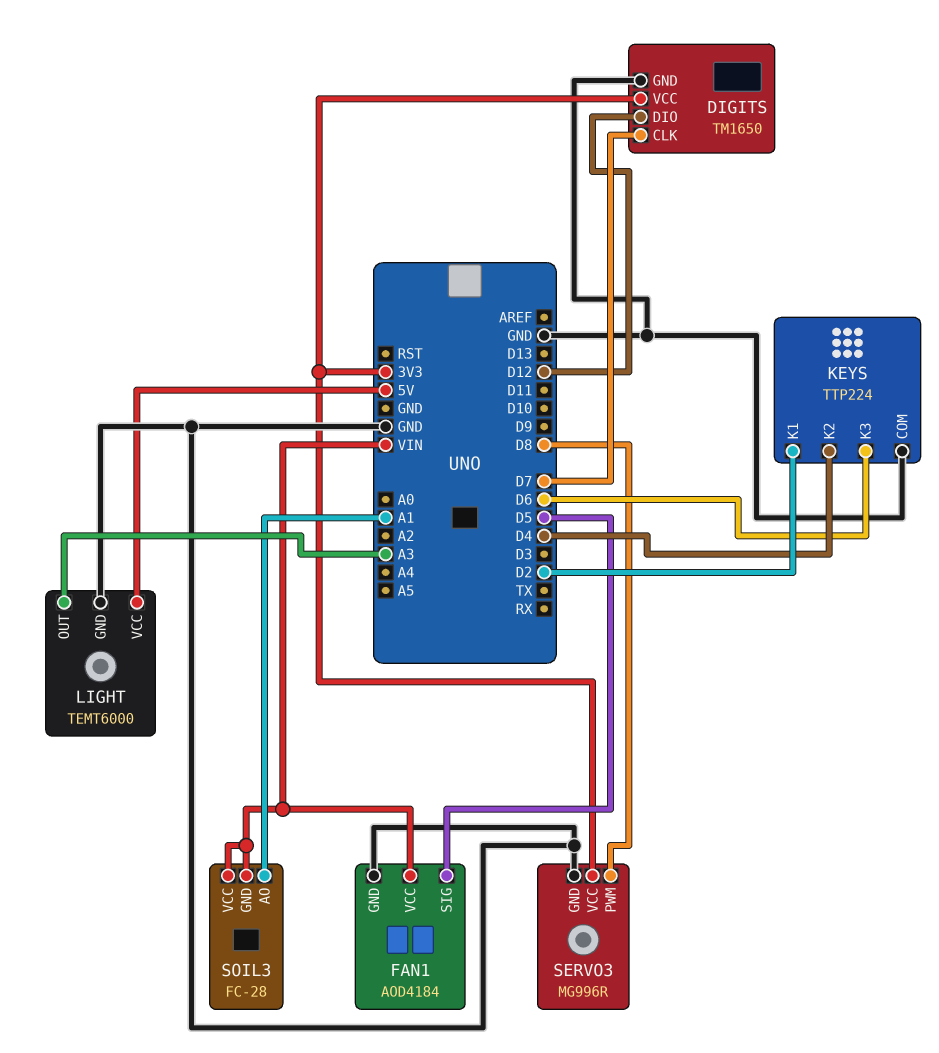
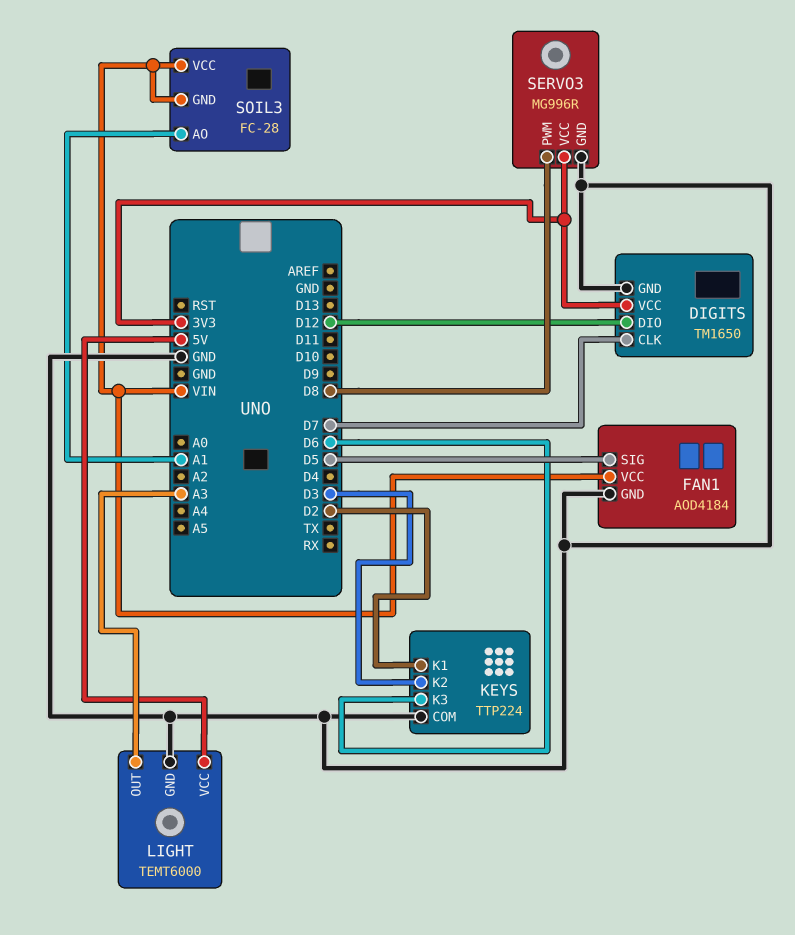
KEYS pin K2: D4 -> D3

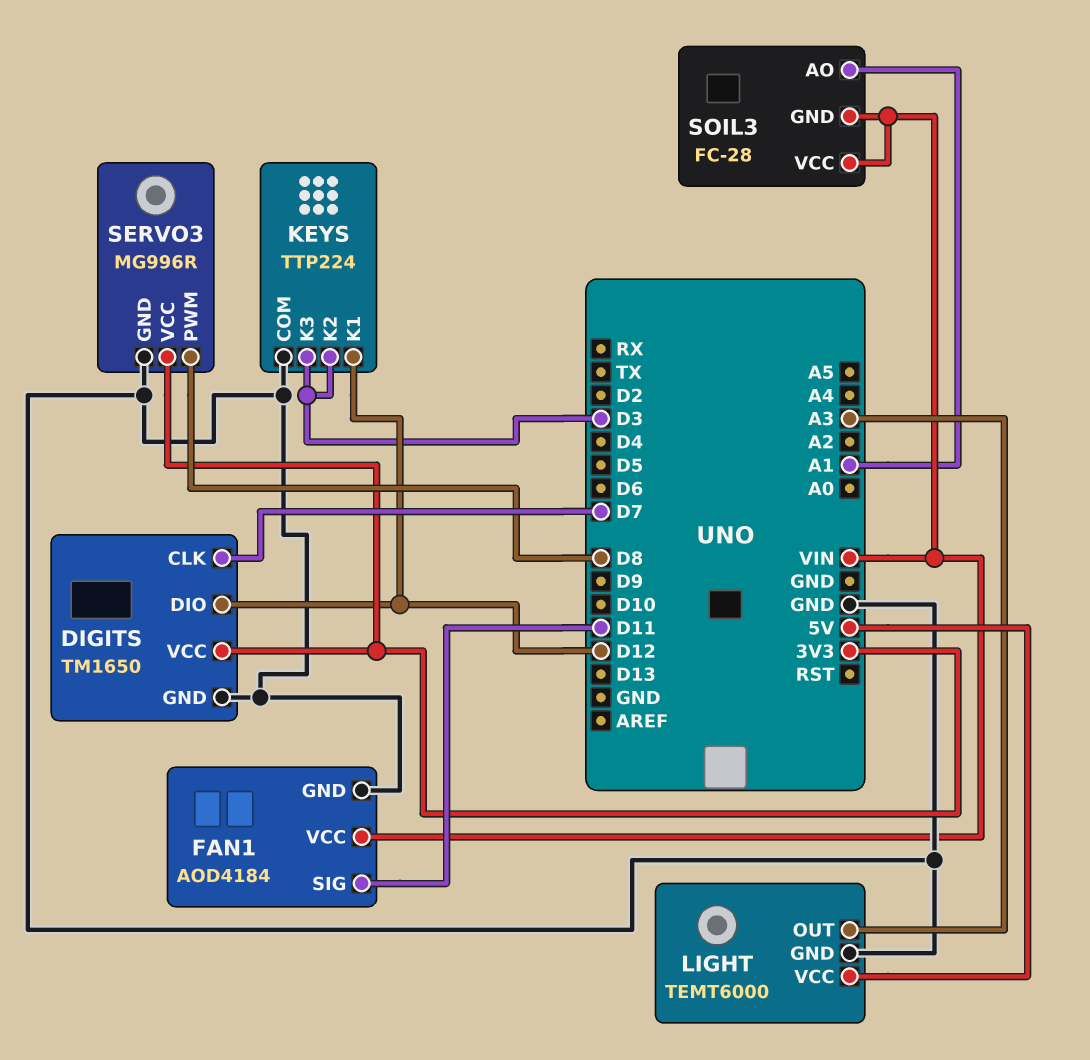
FAN1 pin SIG: D5 -> D11
KEYS pin K1: D2 -> D12
KEYS pin K3: D6 -> D3

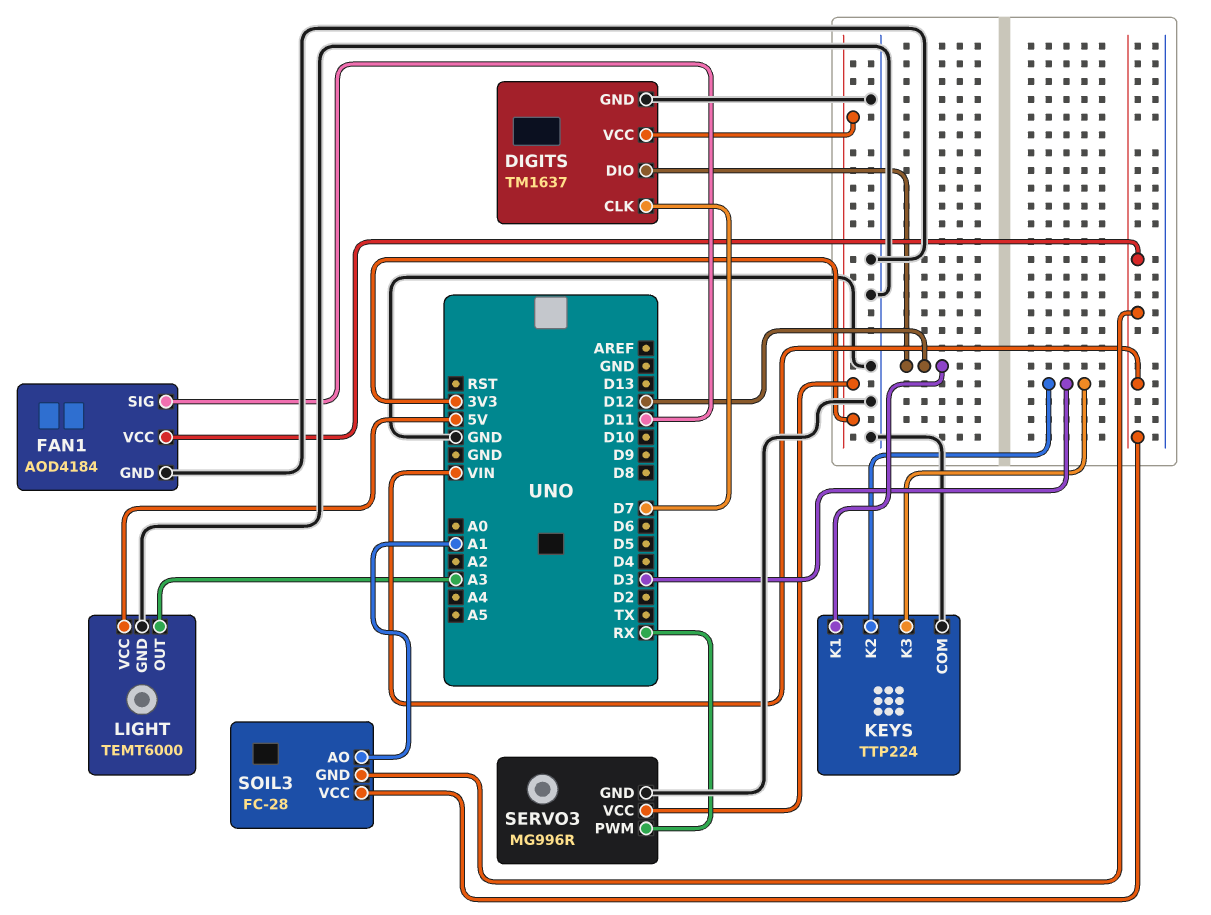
DIGITS: TM1650 -> TM1637
SERVO3 pin PWM: D8 -> RX

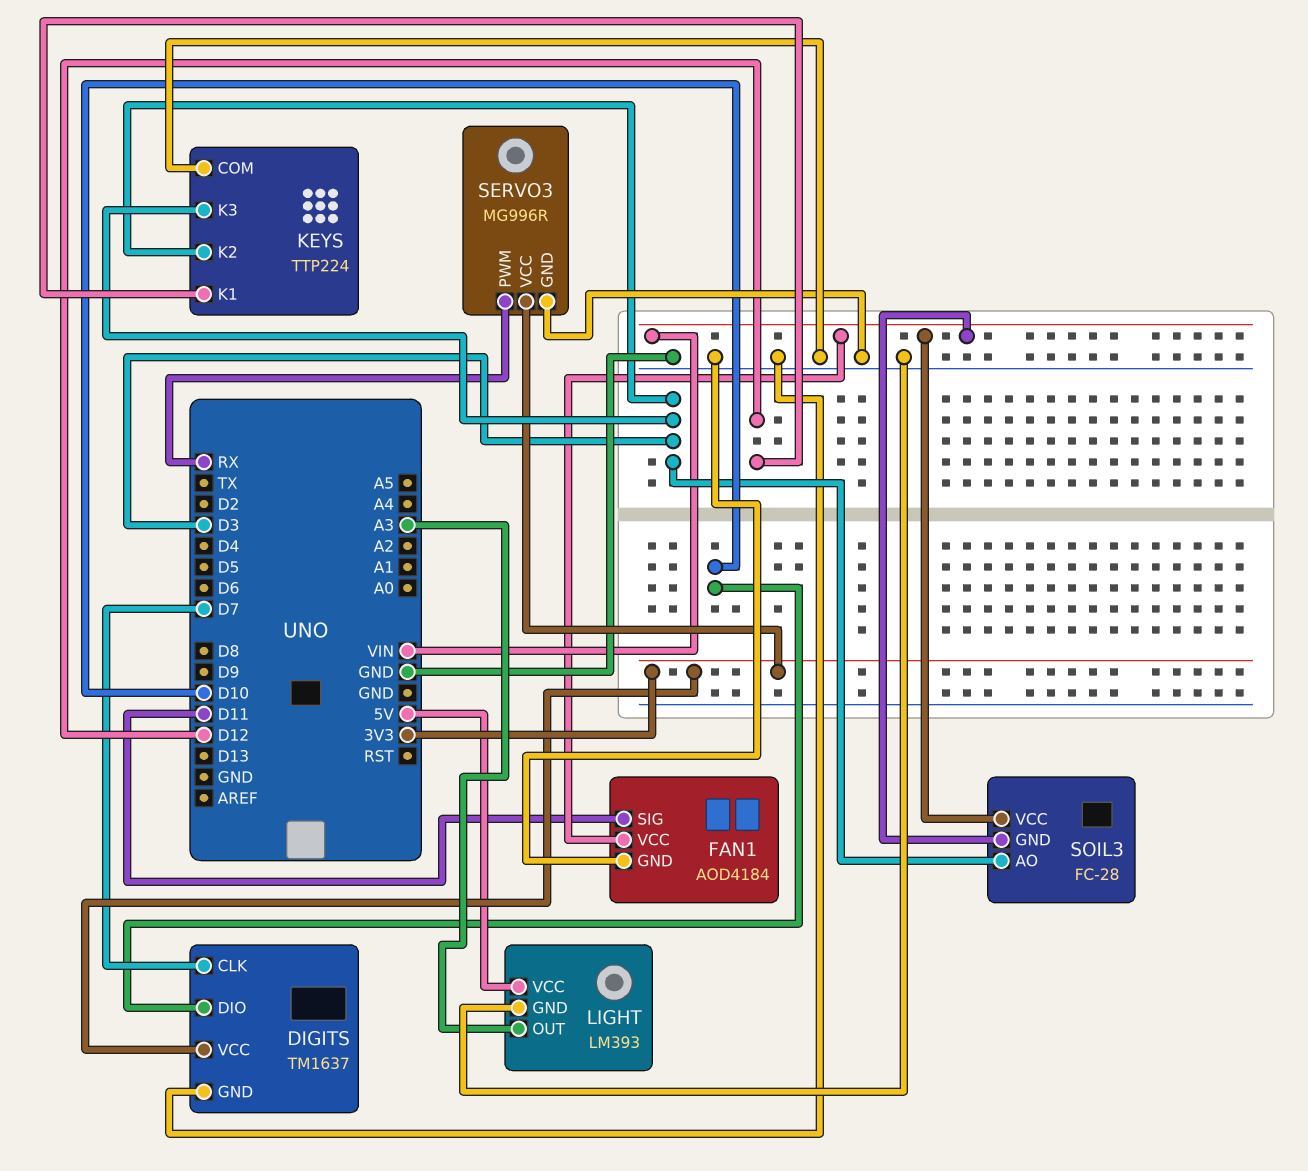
DIGITS pin DIO: D12 -> D10
LIGHT: TEMT6000 -> LM393
SOIL3 pin AO: A1 -> D3

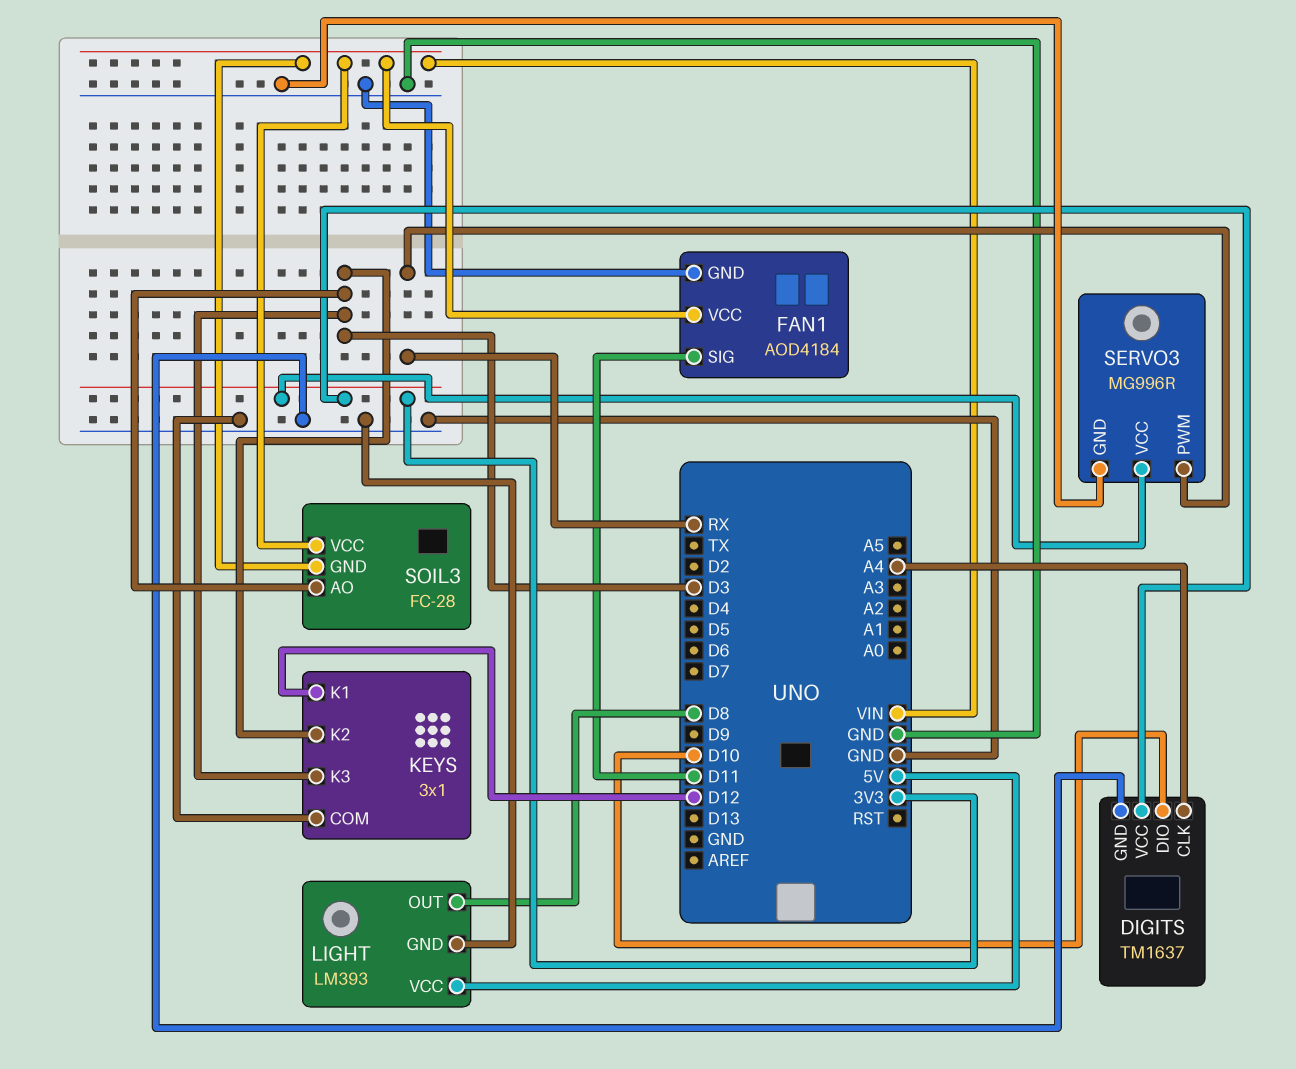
DIGITS pin CLK: D7 -> A4
KEYS: TTP224 -> 3x1
LIGHT pin OUT: A3 -> D8

